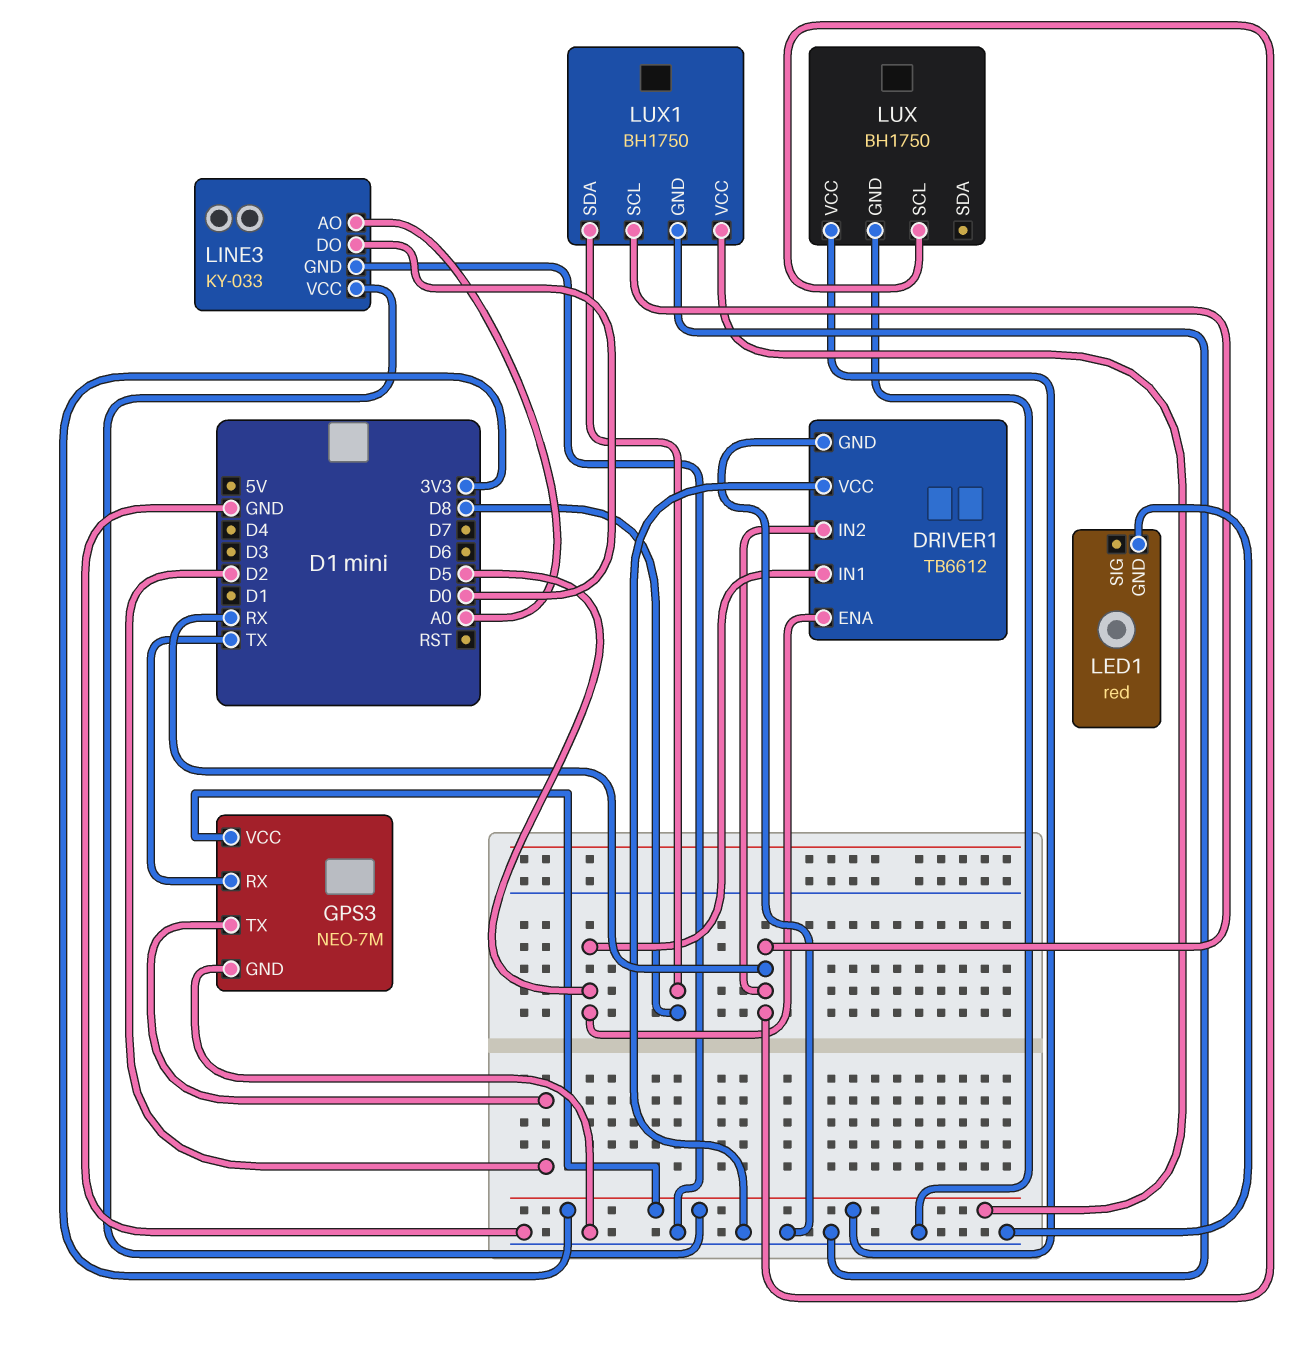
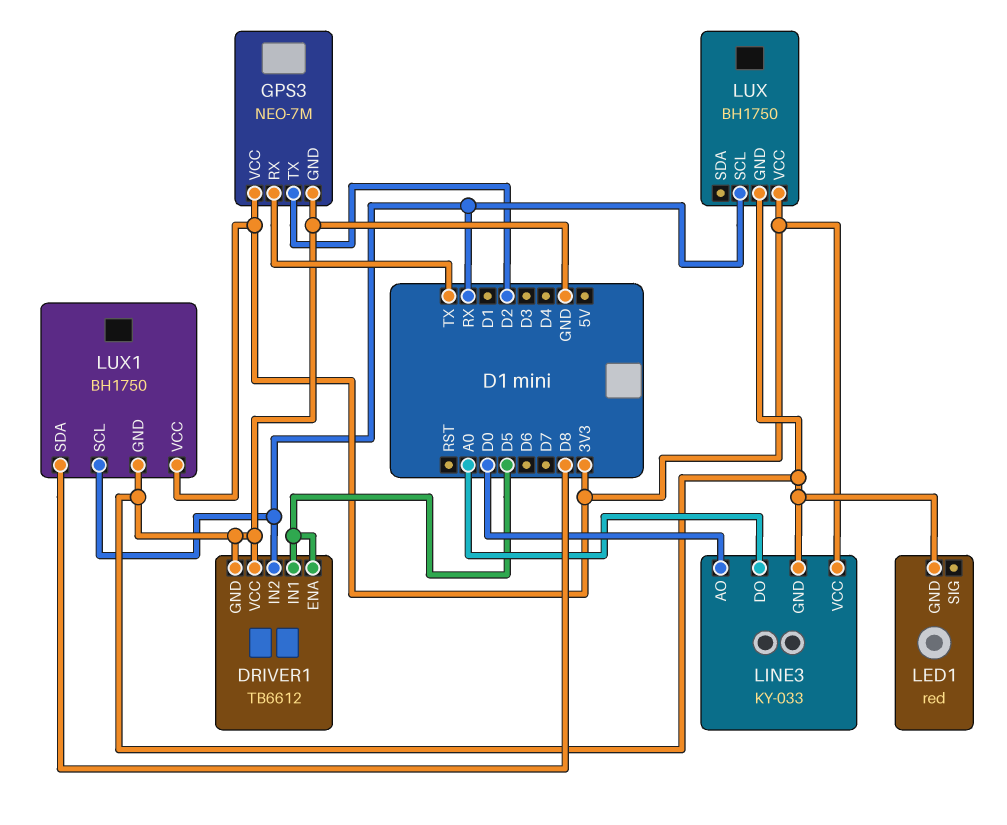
LINE3 pin AO: A0 -> D0
LINE3 pin DO: D0 -> A0

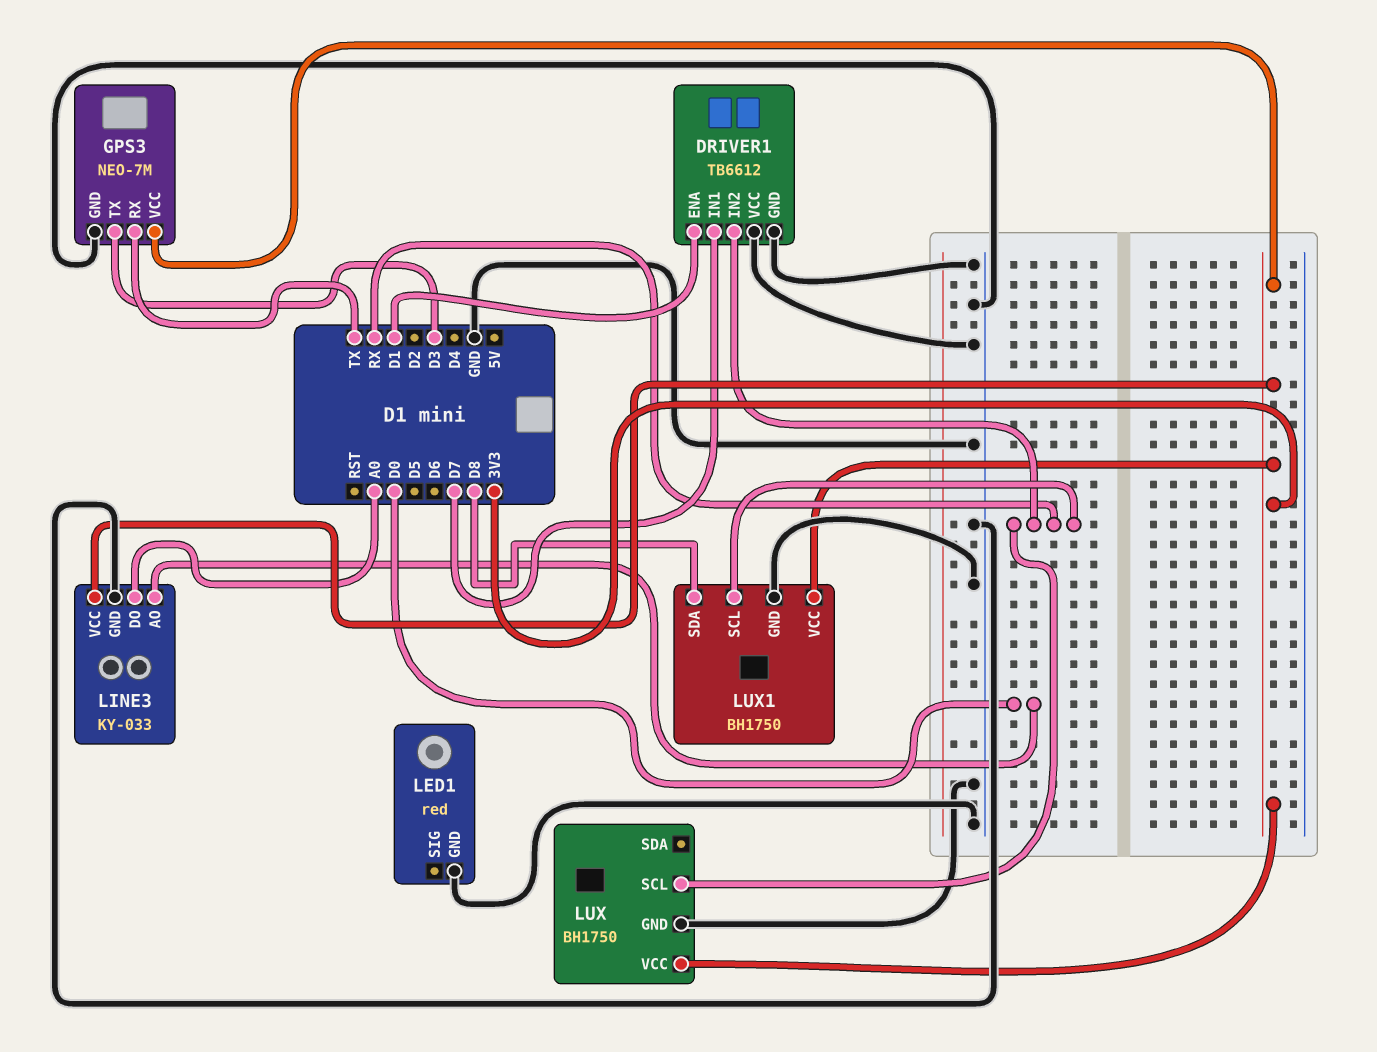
DRIVER1 pin ENA: D5 -> D1
DRIVER1 pin IN1: D5 -> D7
GPS3 pin TX: D2 -> D3

